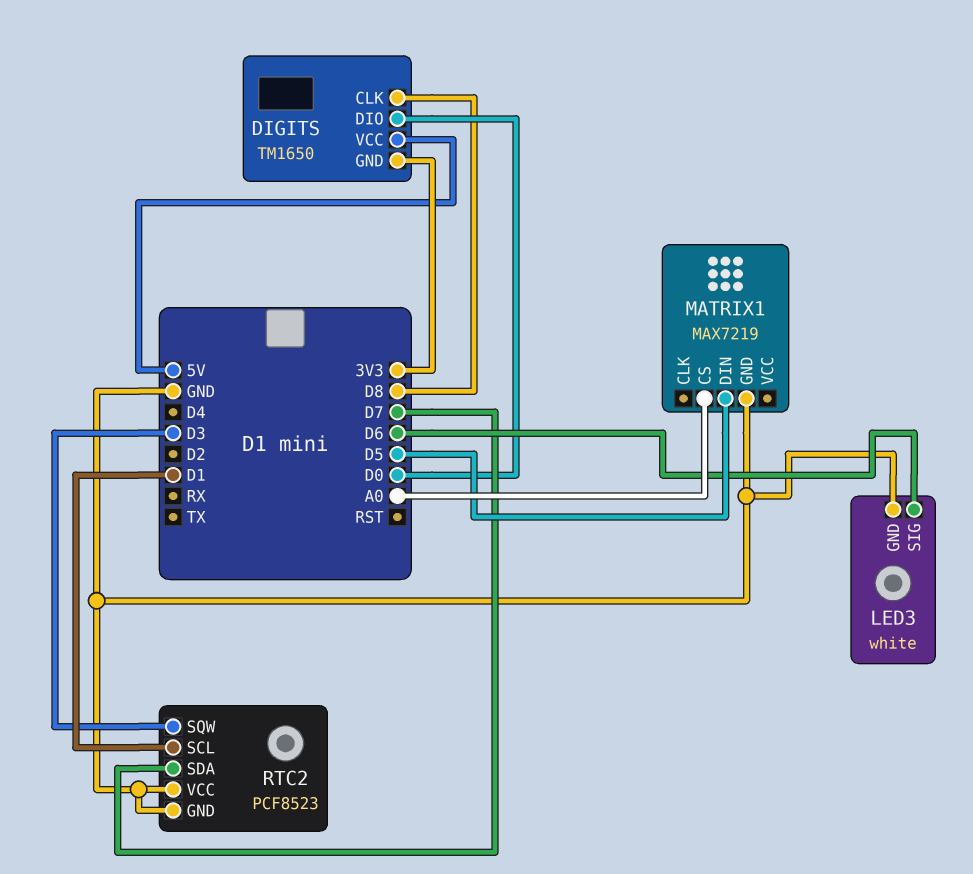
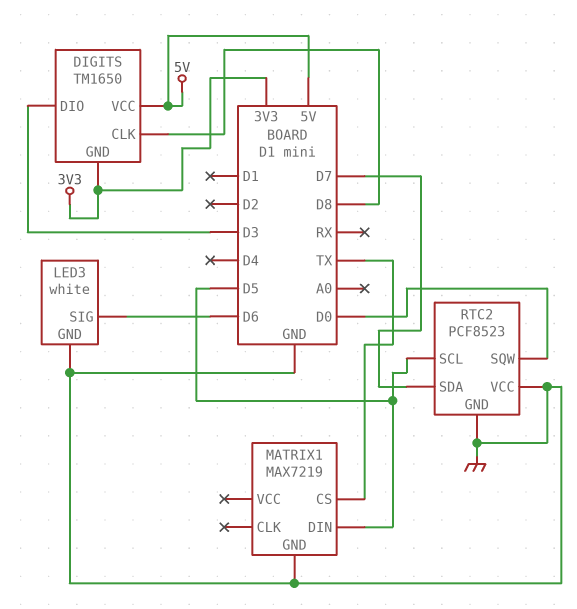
DIGITS pin DIO: D0 -> D3
MATRIX1 pin CS: A0 -> TX
RTC2 pin SCL: D1 -> D5
RTC2 pin SQW: D3 -> D0

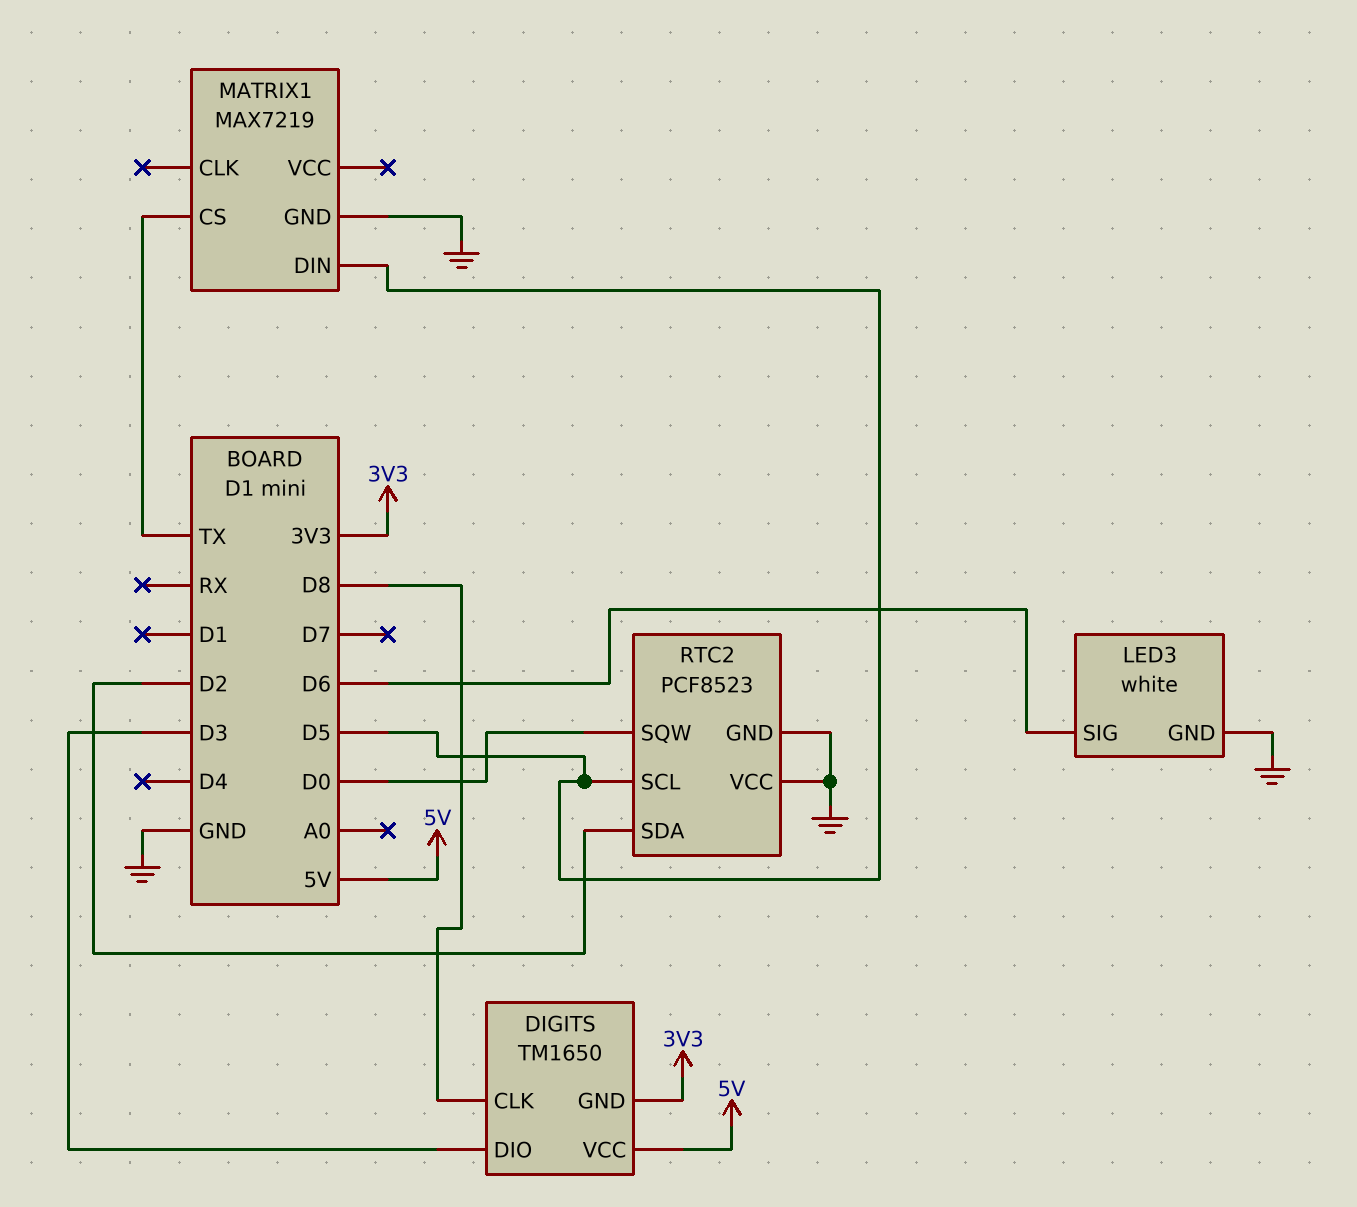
RTC2 pin SDA: D7 -> D2

